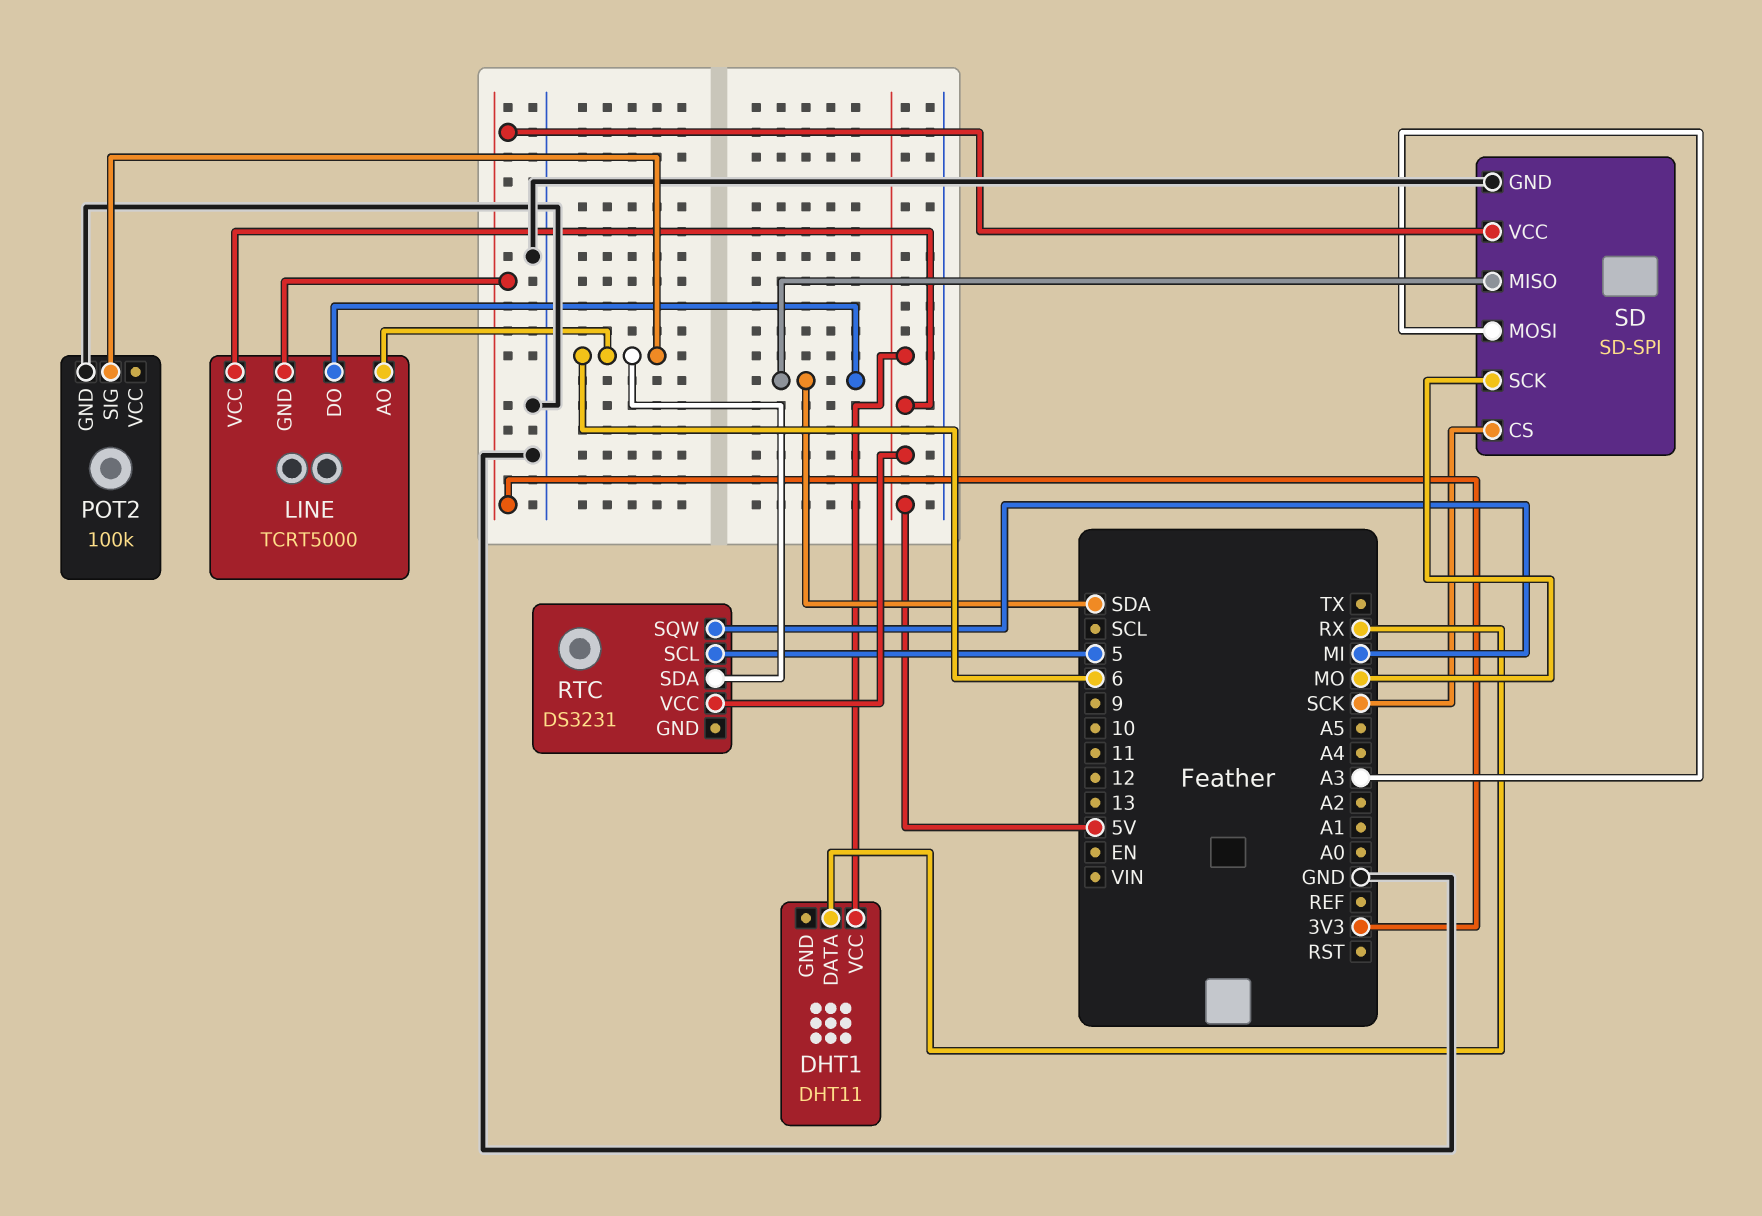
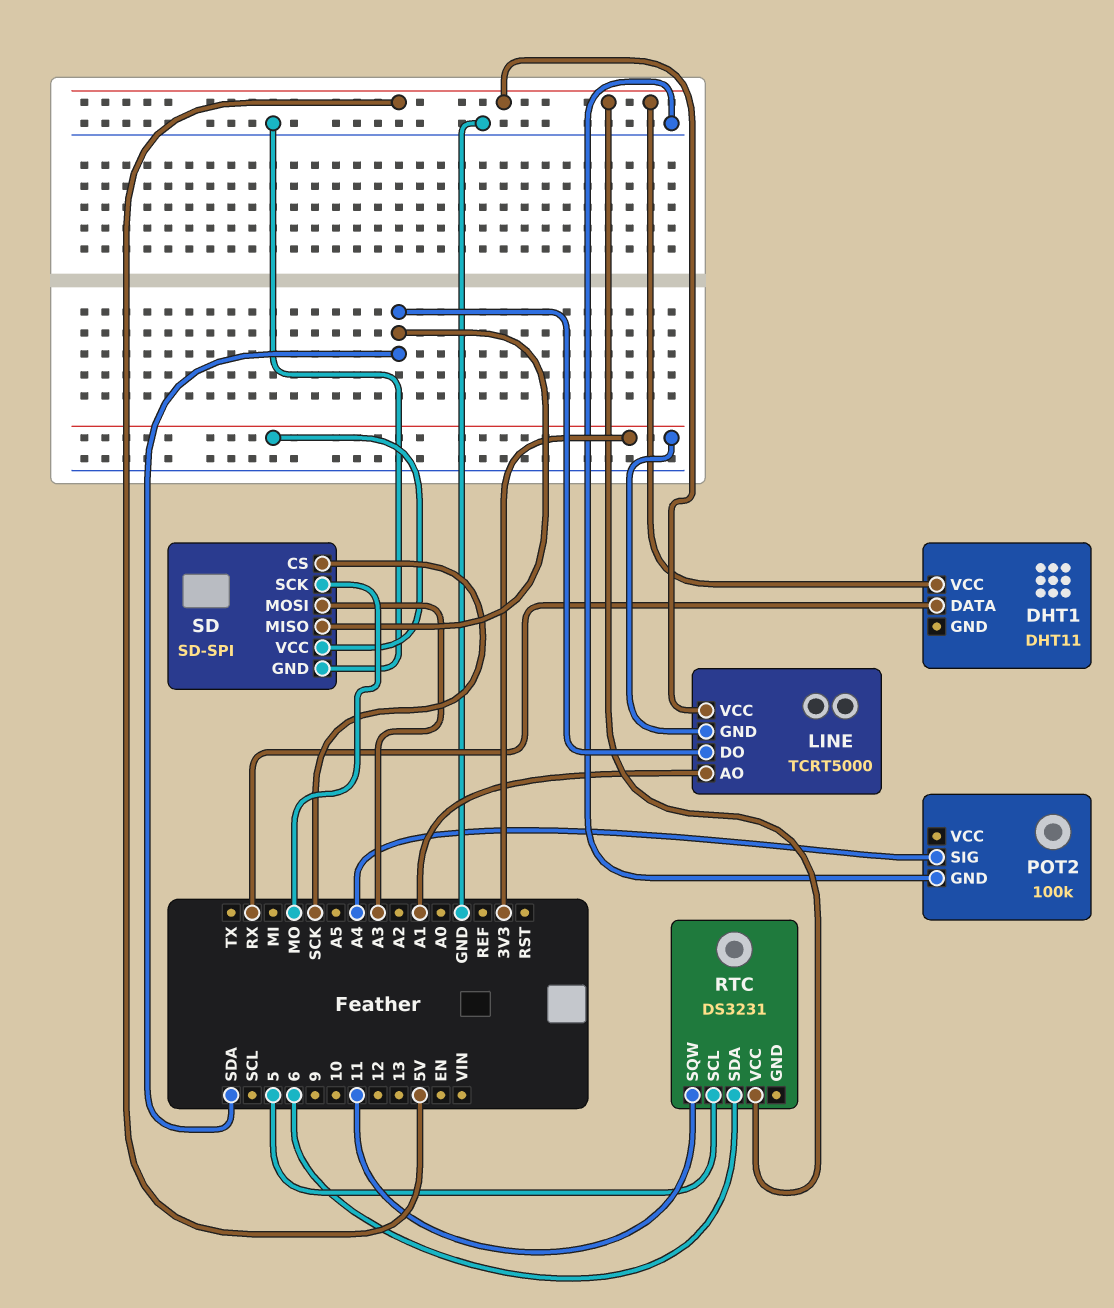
LINE pin AO: 6 -> A1
POT2 pin SIG: 6 -> A4
RTC pin SQW: MI -> 11

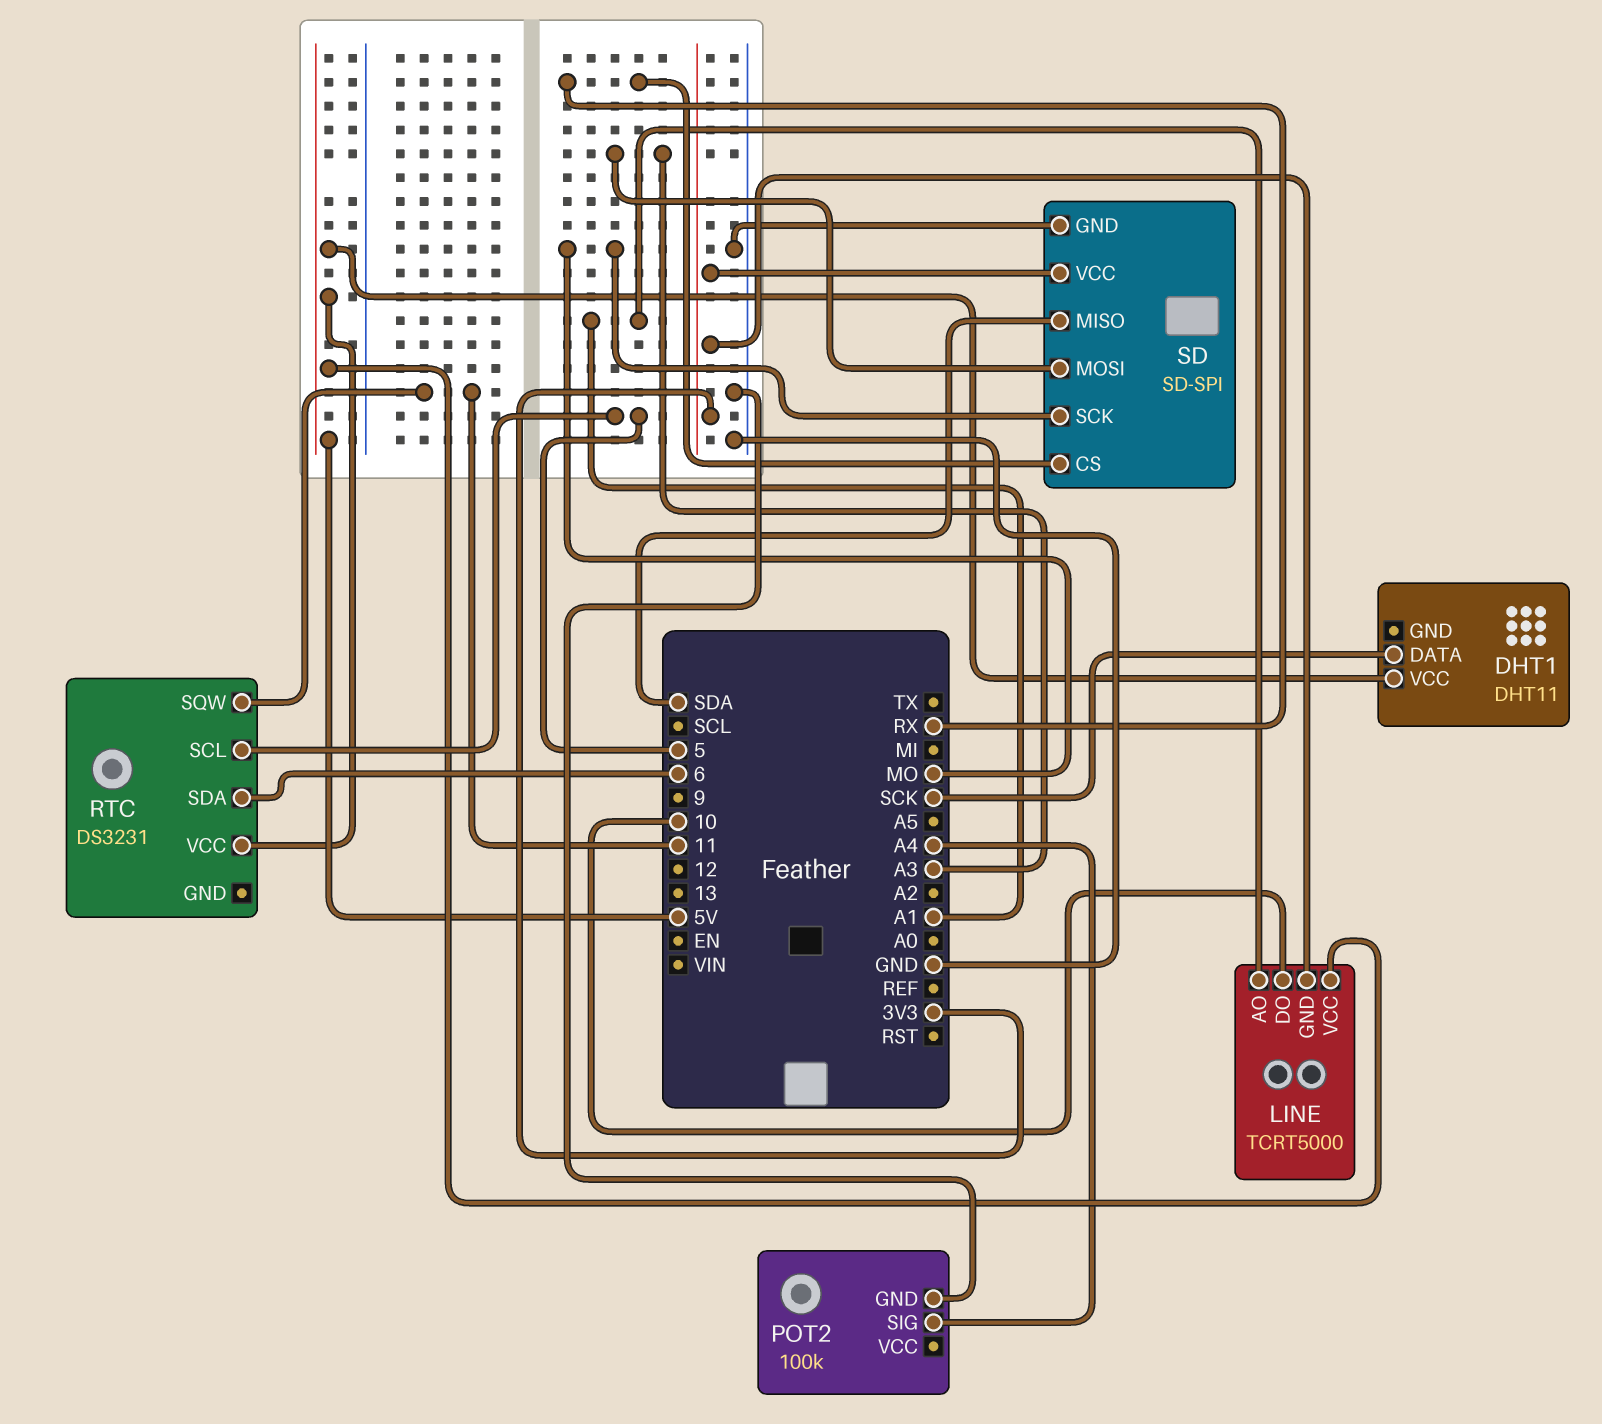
DHT1 pin DATA: RX -> SCK
LINE pin DO: SDA -> 10
SD pin CS: SCK -> RX

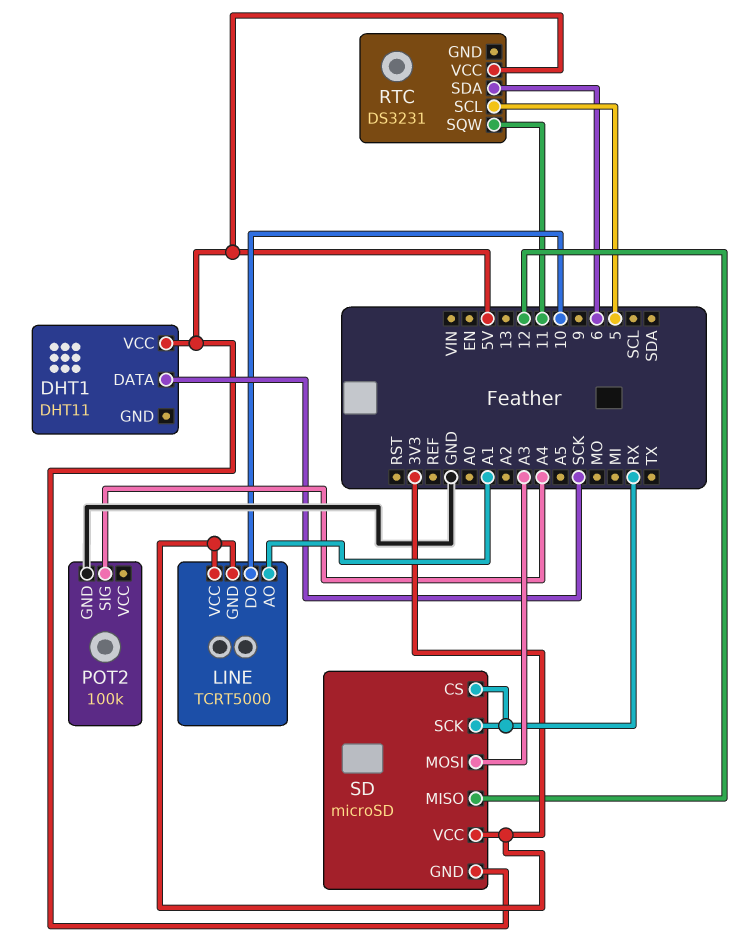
LINE pin VCC: 5V -> 3V3
SD: SD-SPI -> microSD
SD pin GND: GND -> 5V
SD pin MISO: SDA -> 12
SD pin SCK: MO -> RX

